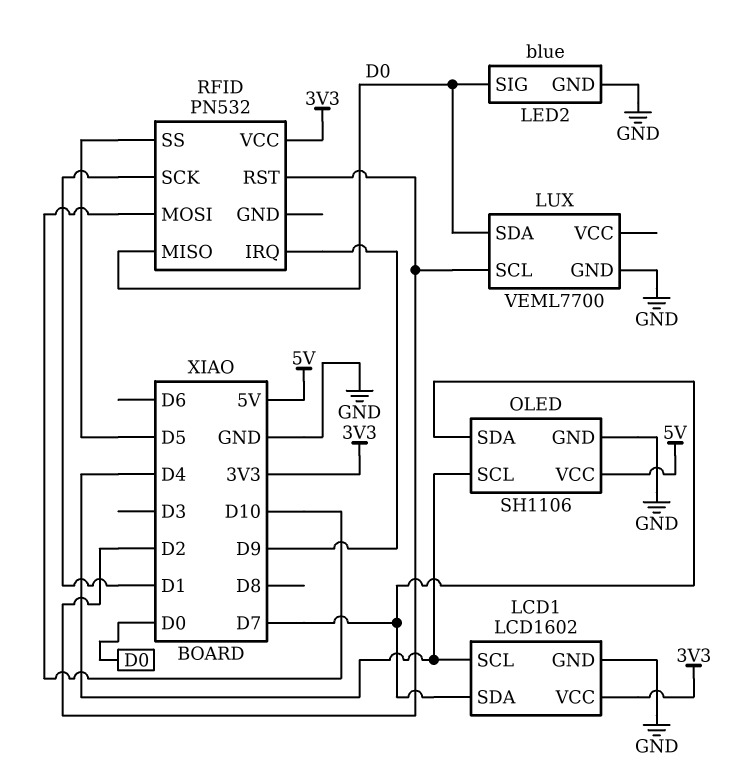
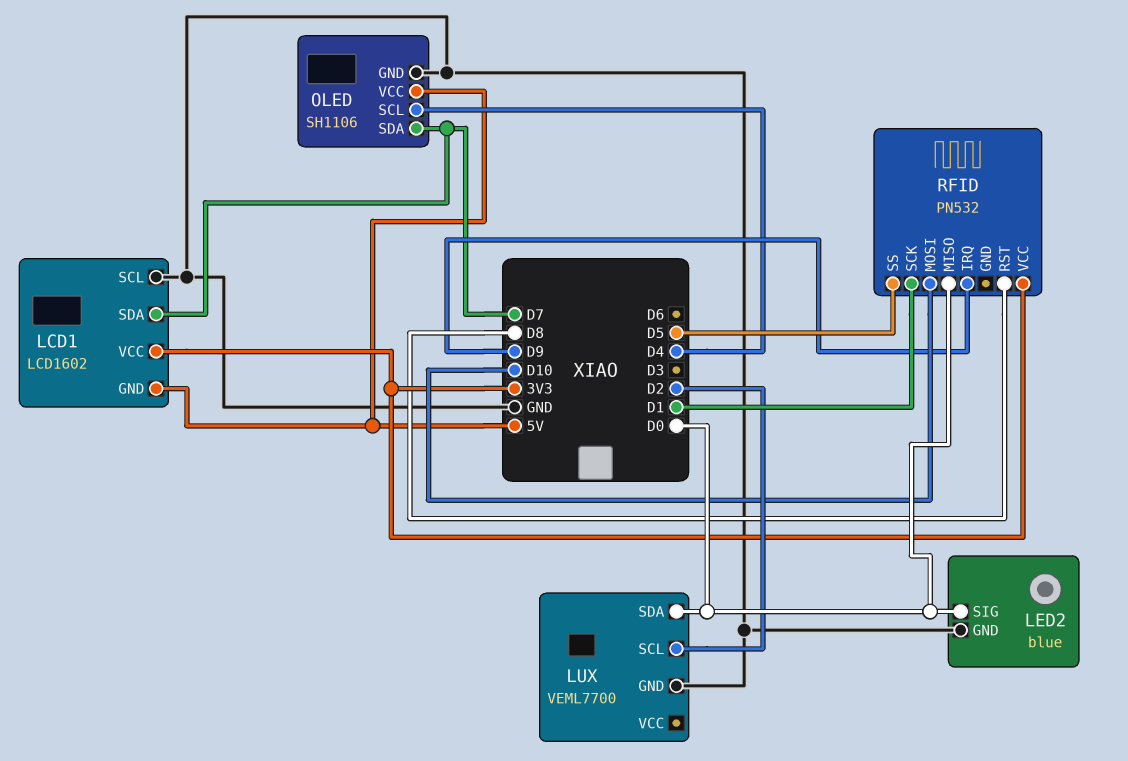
LCD1 pin GND: GND -> 5V
LCD1 pin SCL: D4 -> GND
RFID pin RST: D2 -> D8

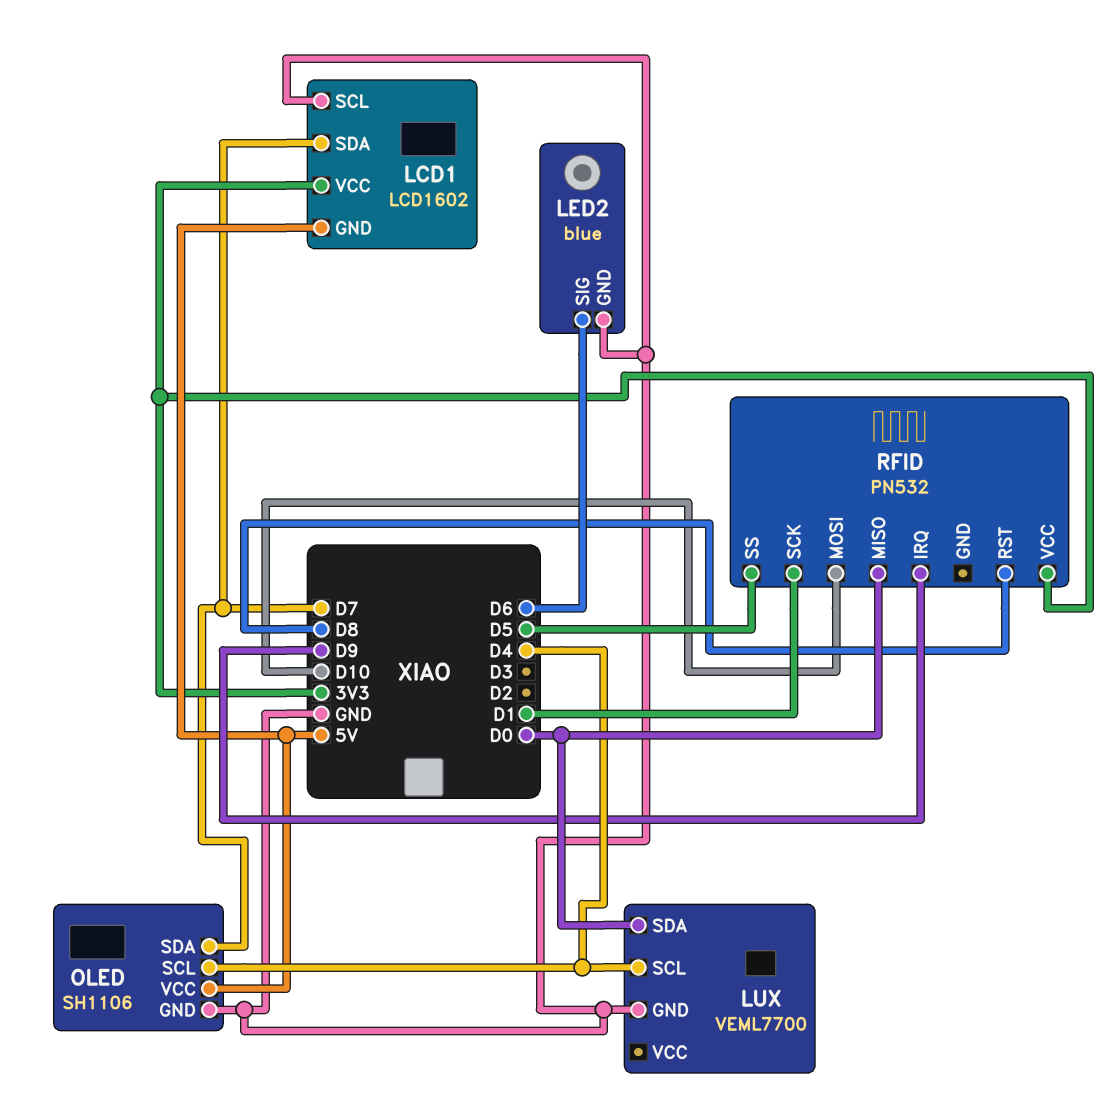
LED2 pin SIG: D0 -> D6
LUX pin SCL: D2 -> D4

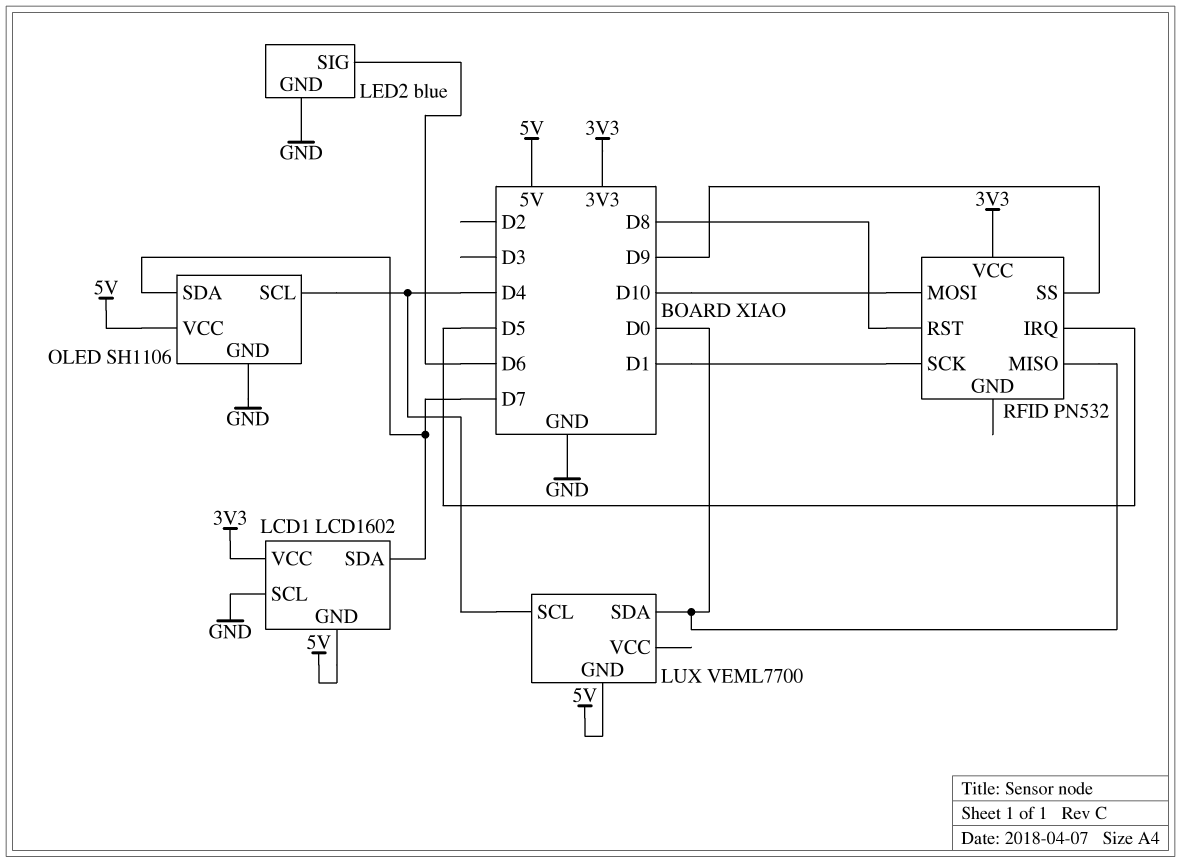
LUX pin GND: GND -> 5V
RFID pin IRQ: D9 -> D5
RFID pin SS: D5 -> D9

